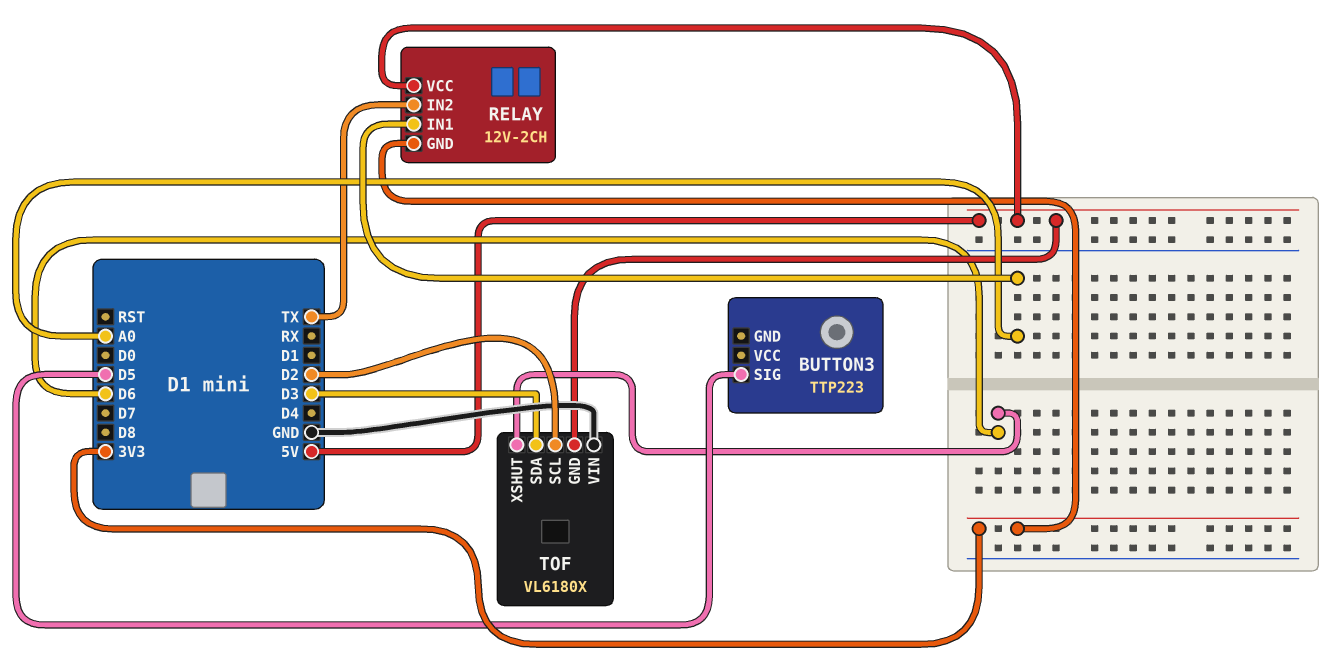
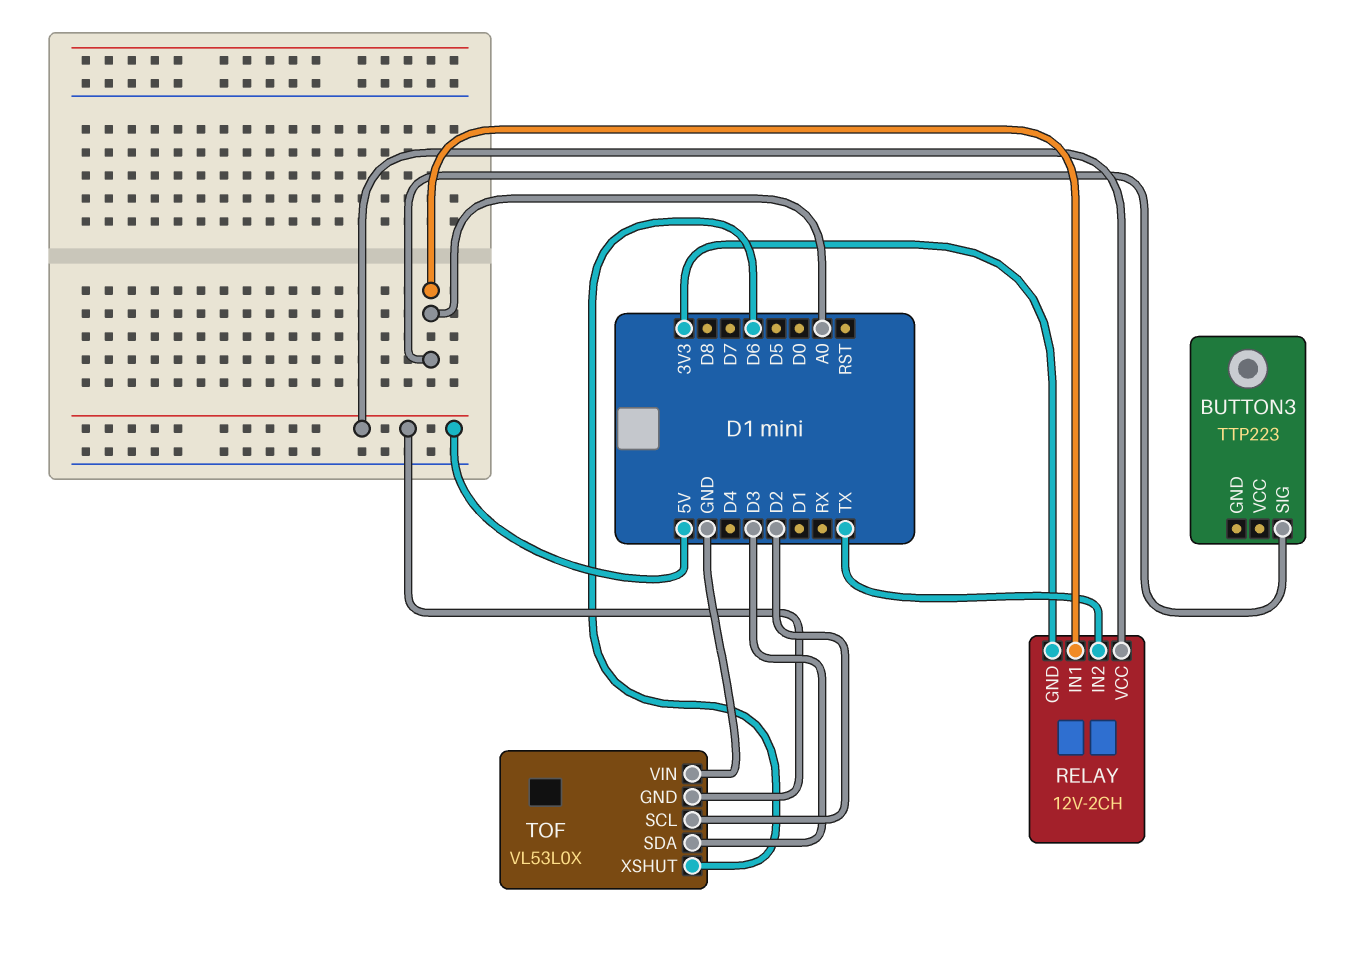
BUTTON3 pin SIG: D5 -> A0
TOF: VL6180X -> VL53L0X

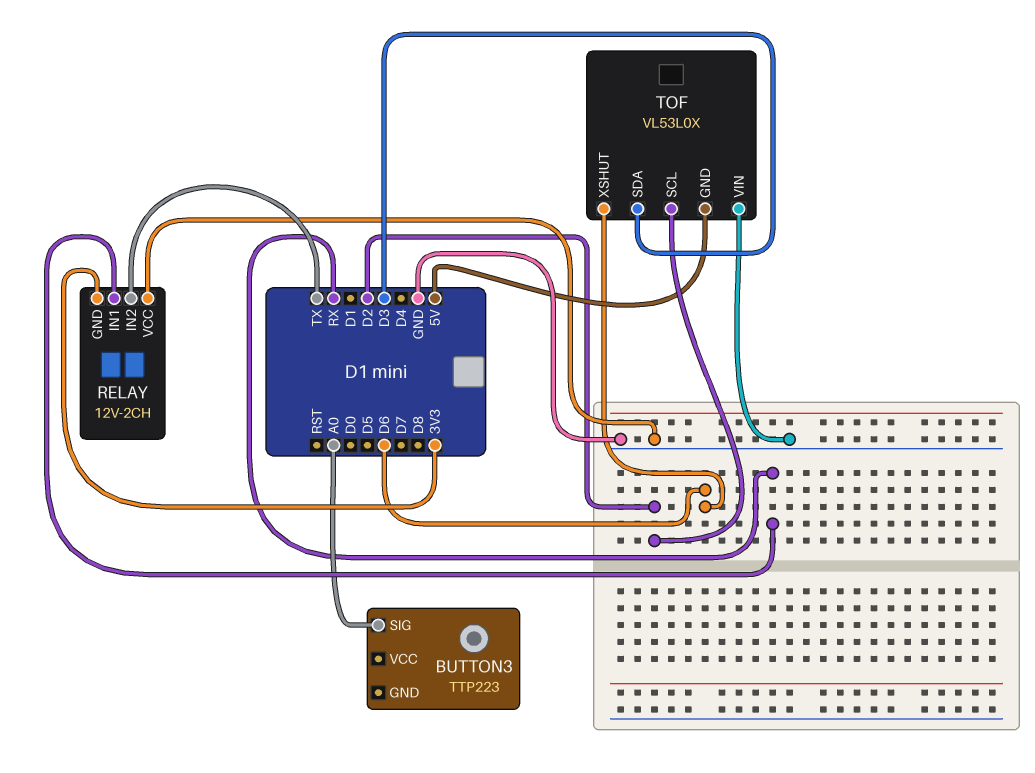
RELAY pin IN1: A0 -> RX
RELAY pin VCC: 5V -> GND

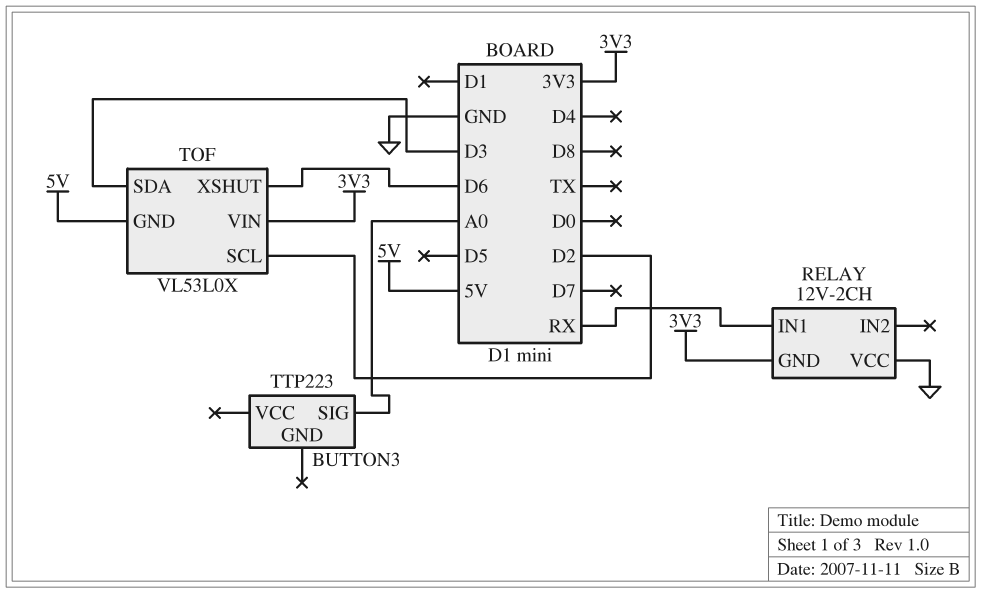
RELAY pin IN2: TX -> none
TOF pin VIN: GND -> 3V3

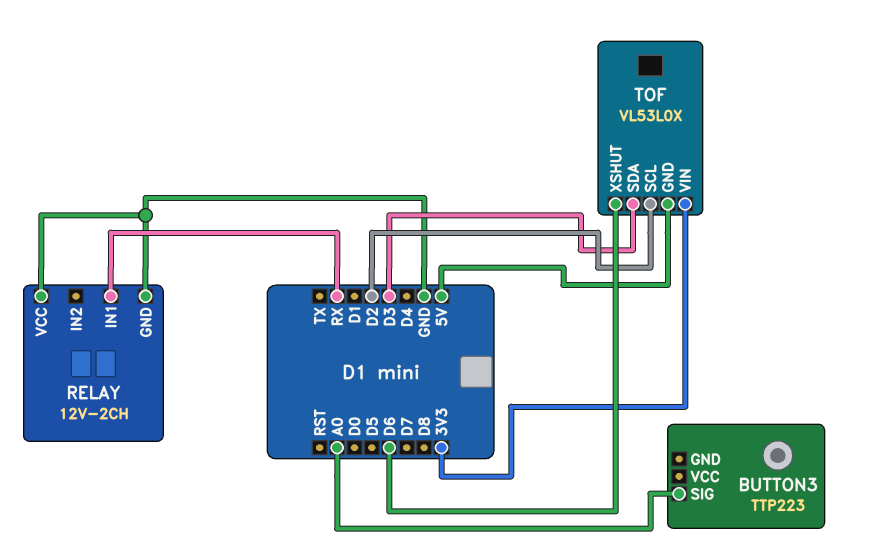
RELAY pin GND: 3V3 -> GND

